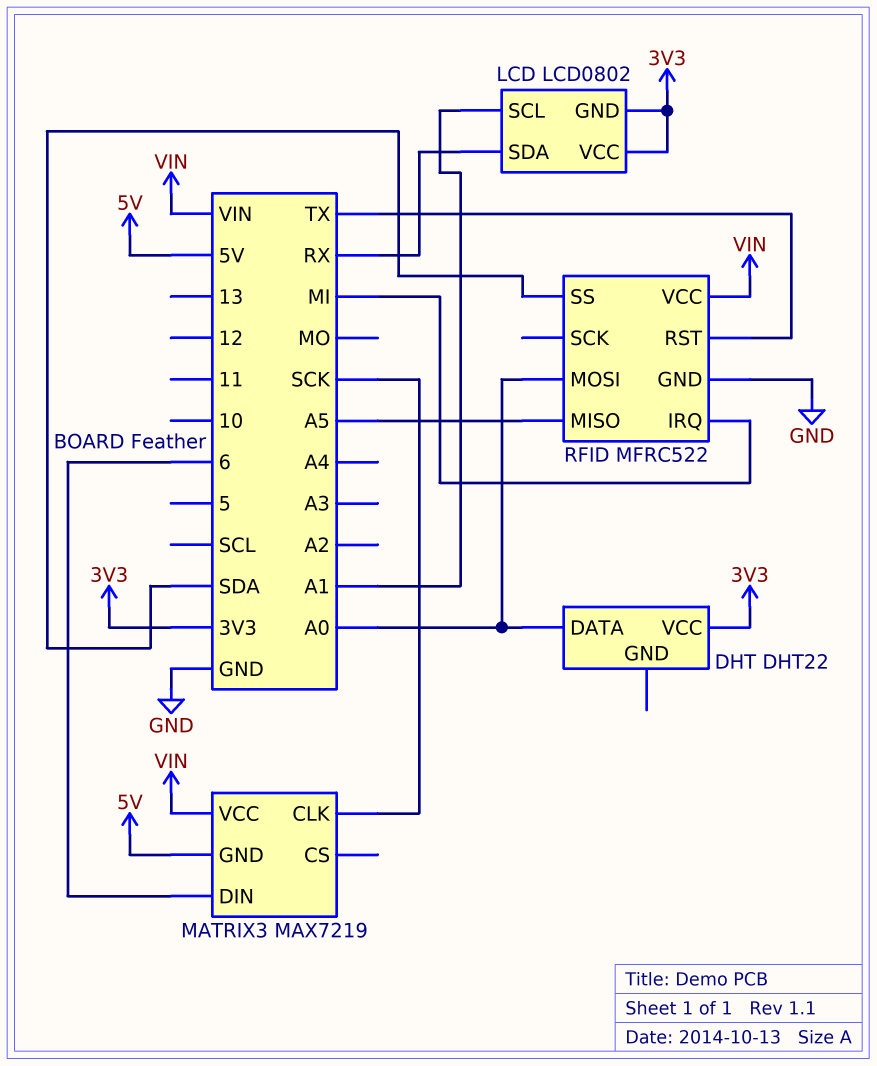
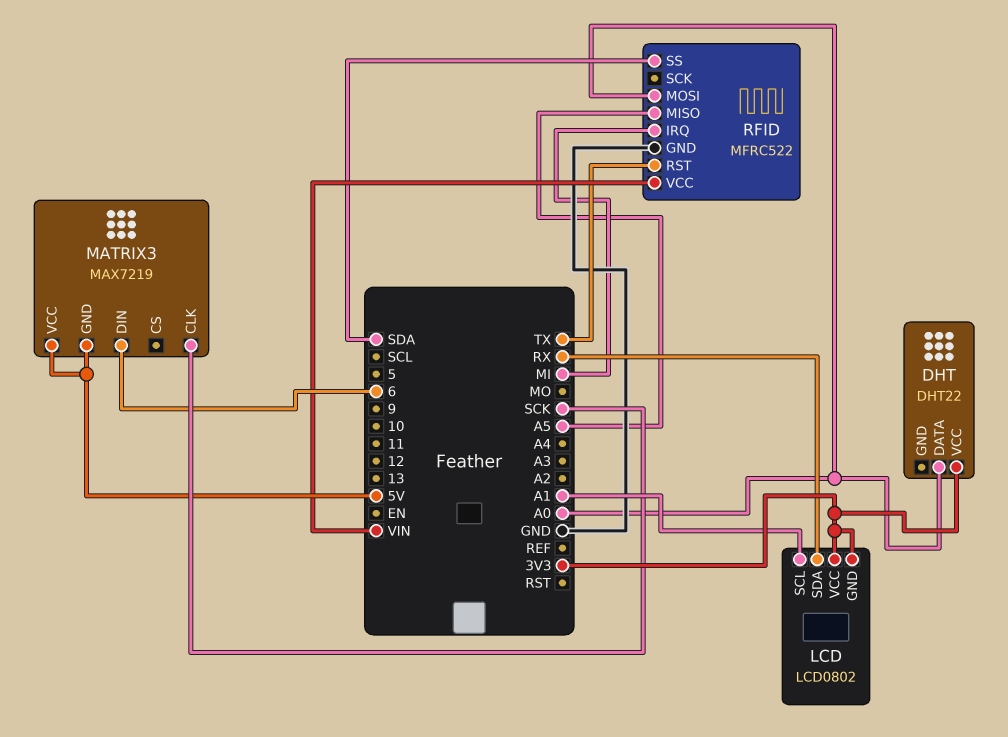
MATRIX3 pin VCC: VIN -> 5V

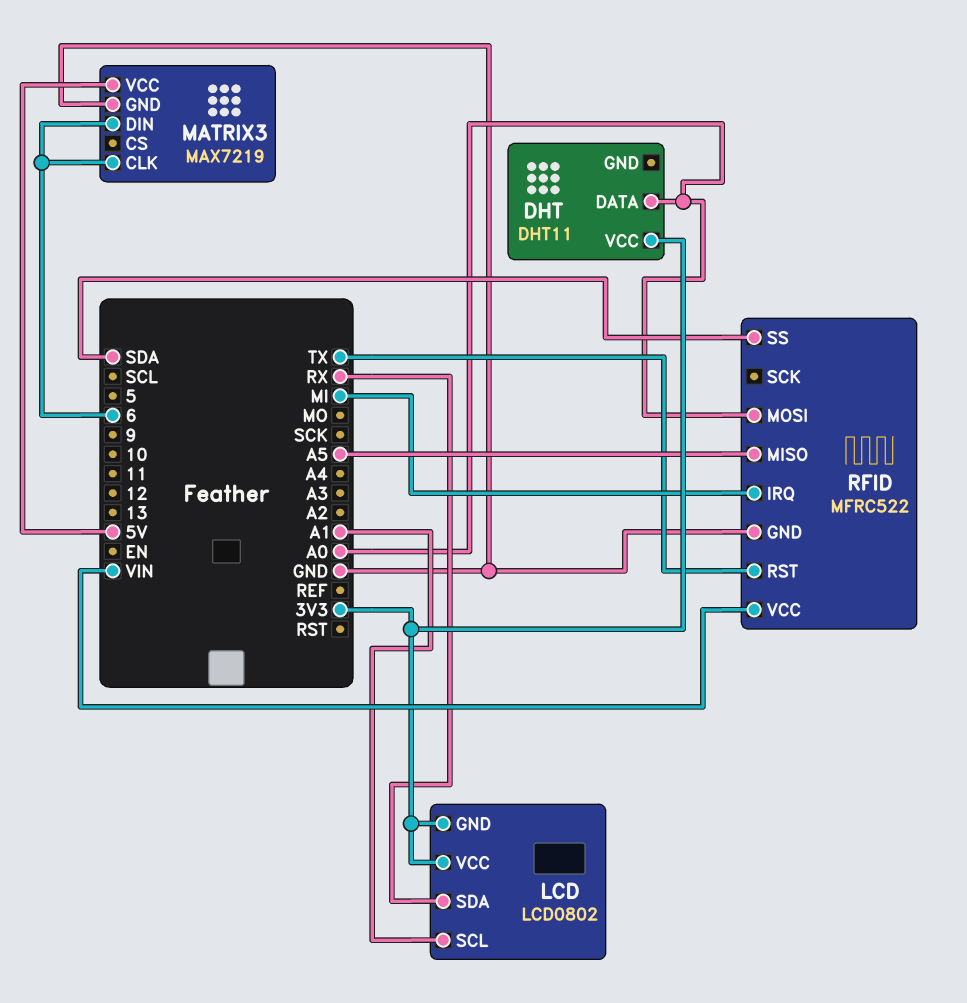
DHT: DHT22 -> DHT11
MATRIX3 pin CLK: SCK -> 6
MATRIX3 pin GND: 5V -> GND

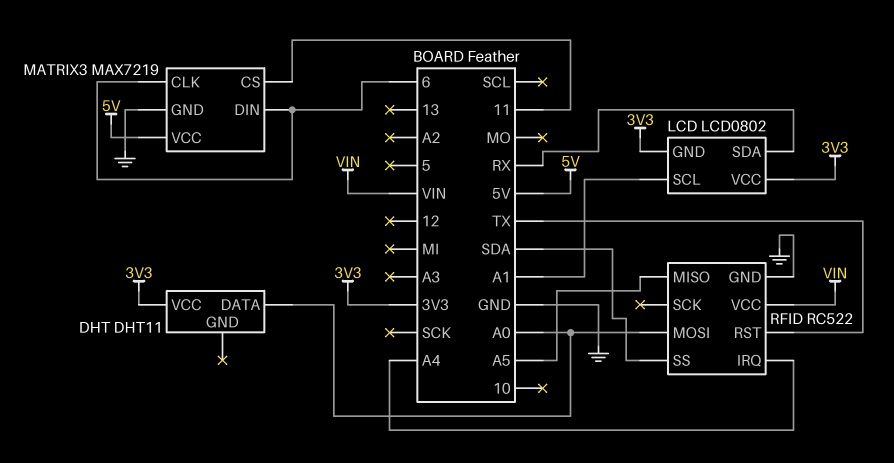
MATRIX3 pin CS: none -> 11
RFID: MFRC522 -> RC522
RFID pin IRQ: MI -> A4

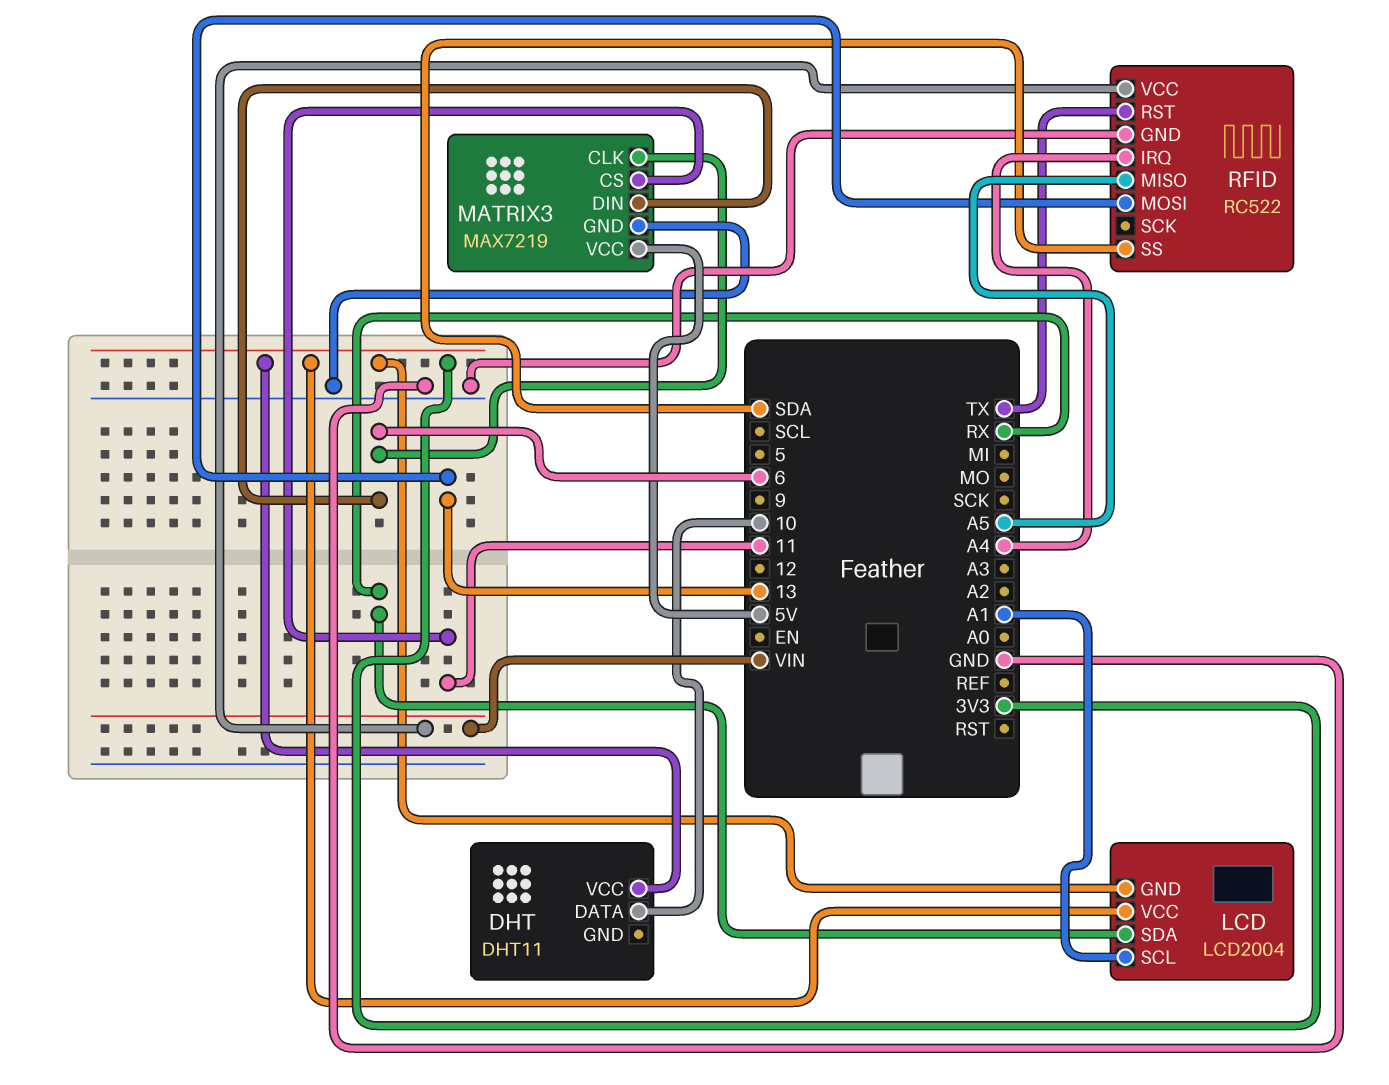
DHT pin DATA: A0 -> 10
LCD: LCD0802 -> LCD2004
RFID pin MOSI: A0 -> 13

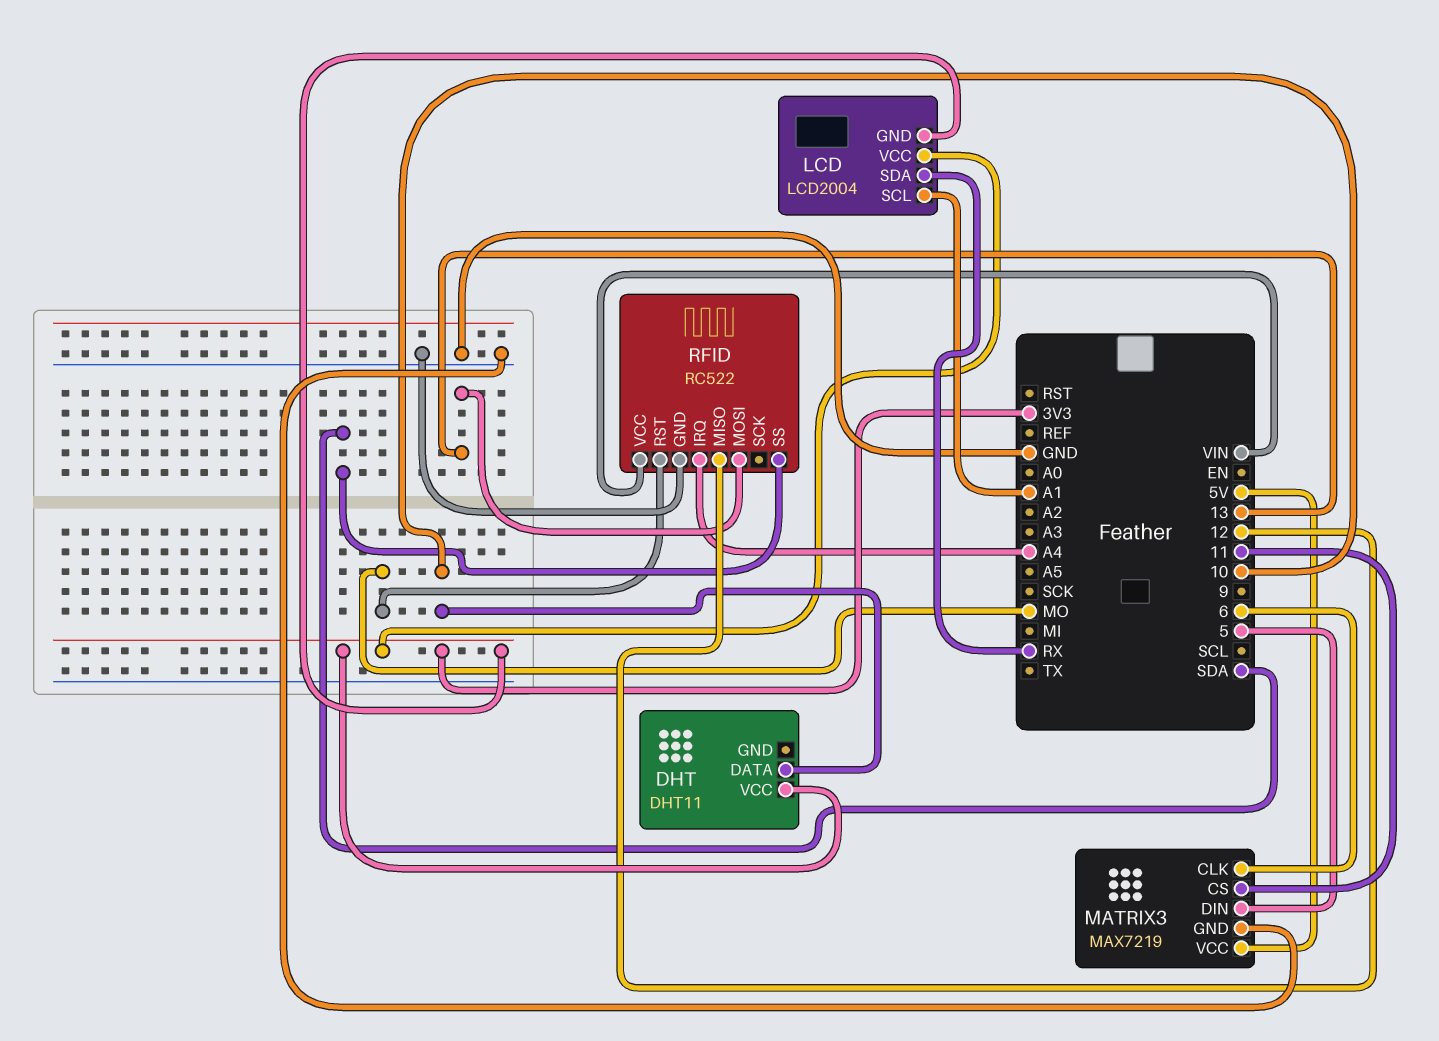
MATRIX3 pin DIN: 6 -> 5
RFID pin MISO: A5 -> 12
RFID pin RST: TX -> MO

